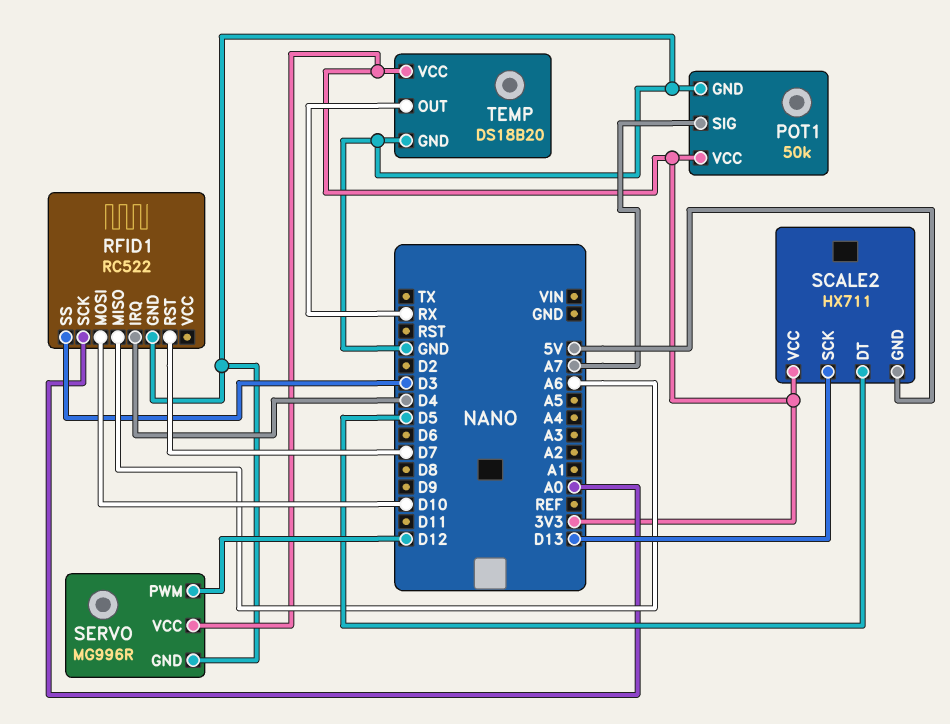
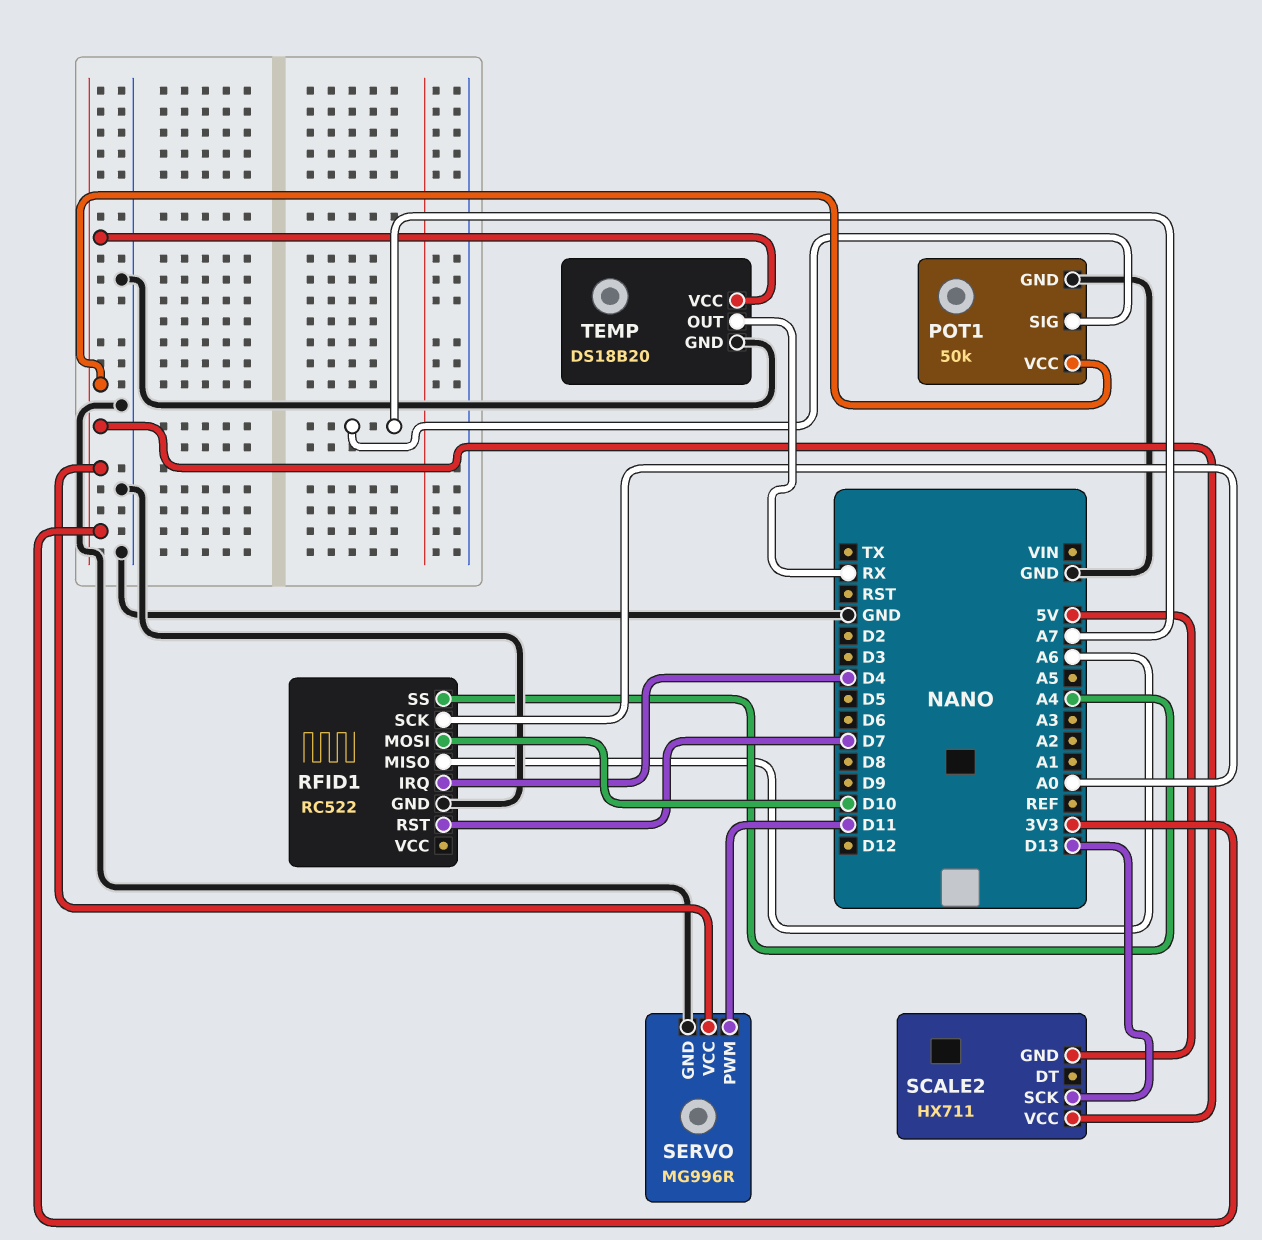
RFID1 pin SS: D3 -> A4
SCALE2 pin DT: D5 -> none
SERVO pin PWM: D12 -> D11

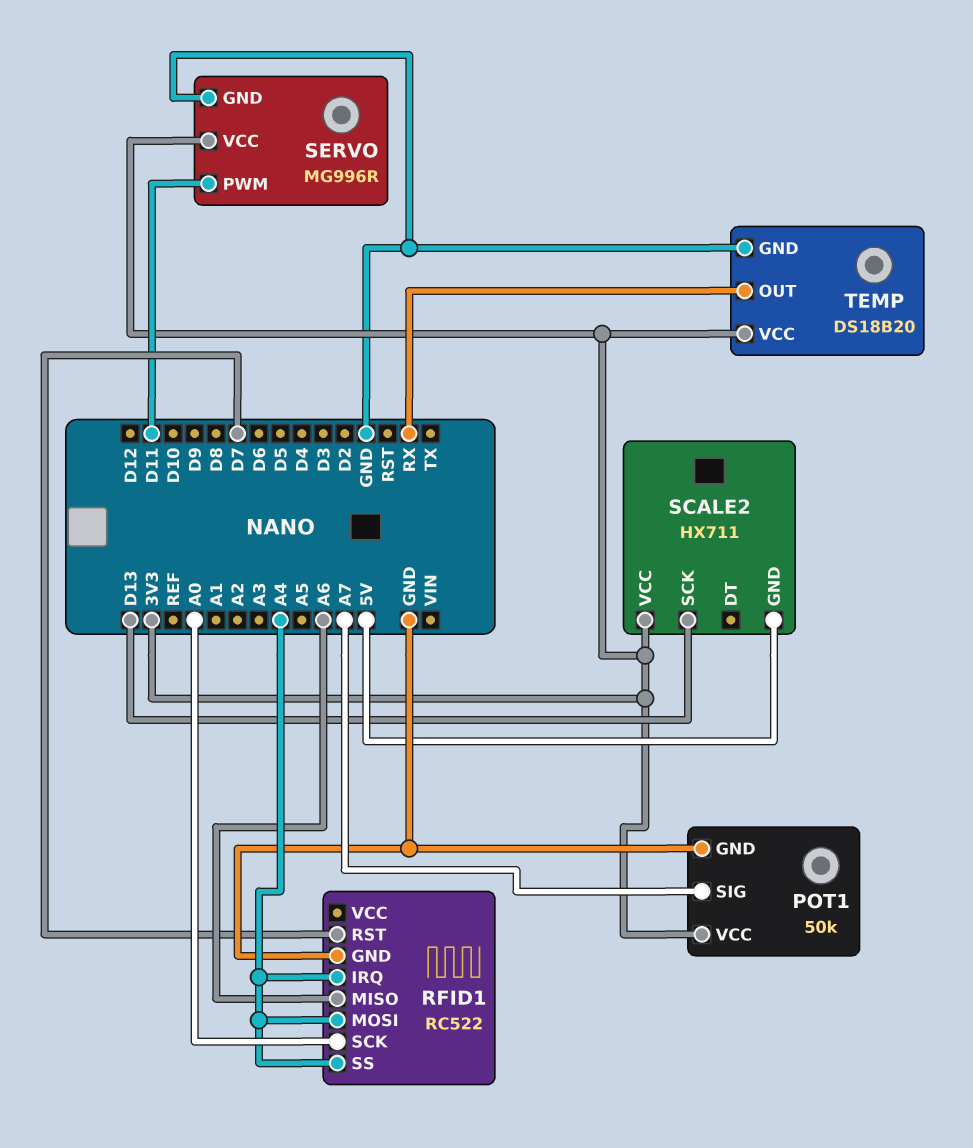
RFID1 pin IRQ: D4 -> A4
RFID1 pin MOSI: D10 -> A4

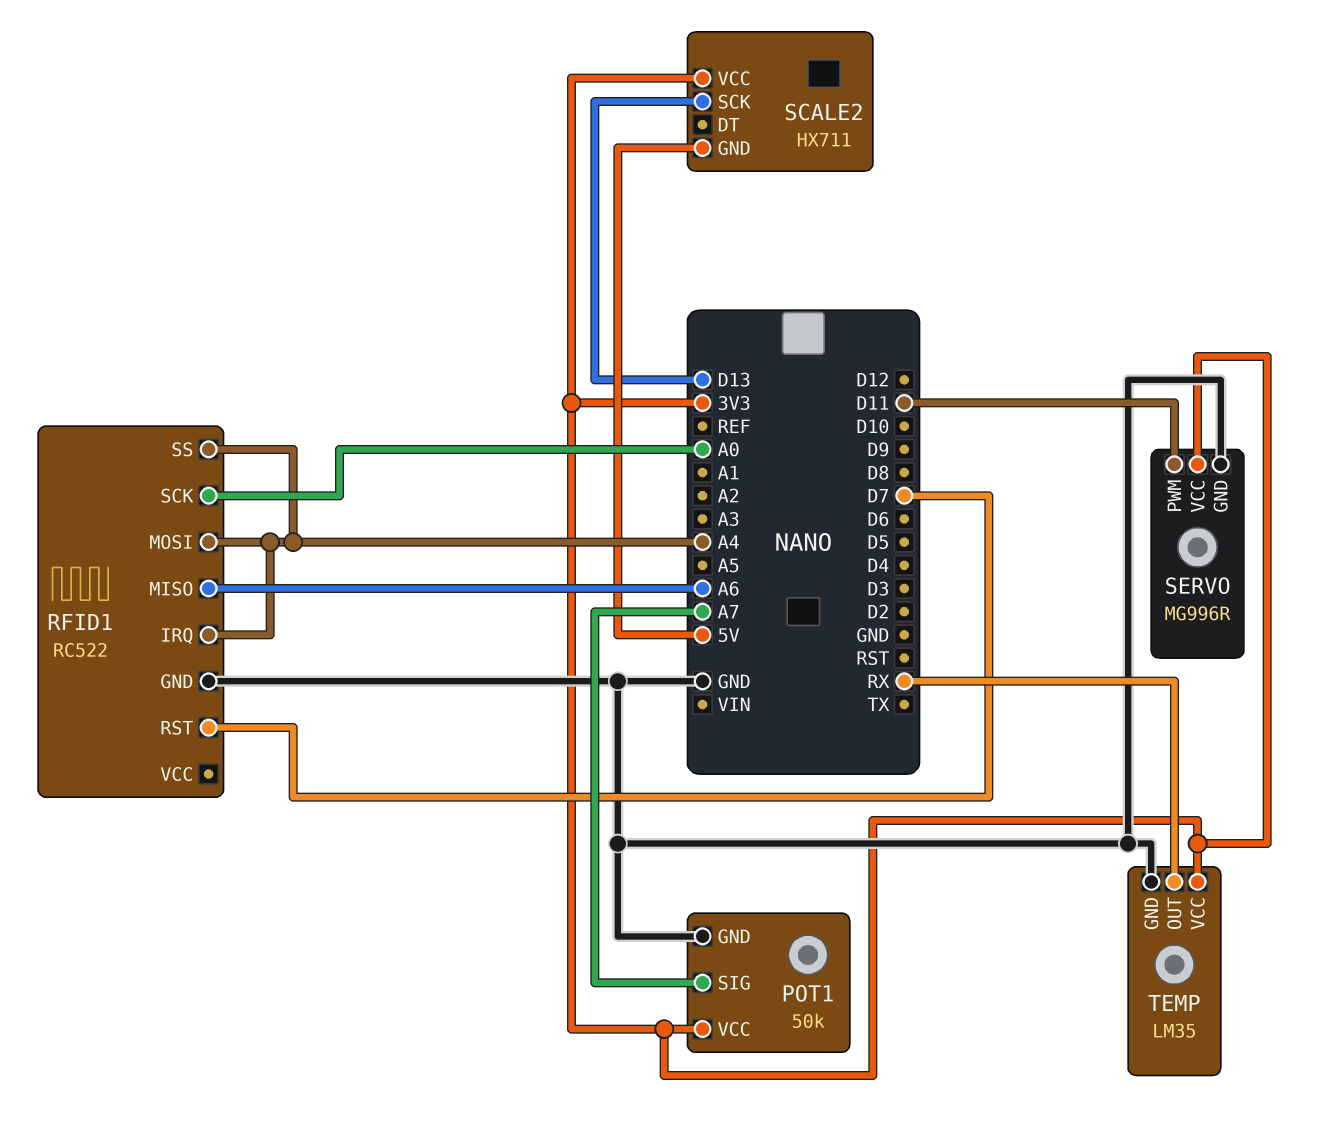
TEMP: DS18B20 -> LM35

